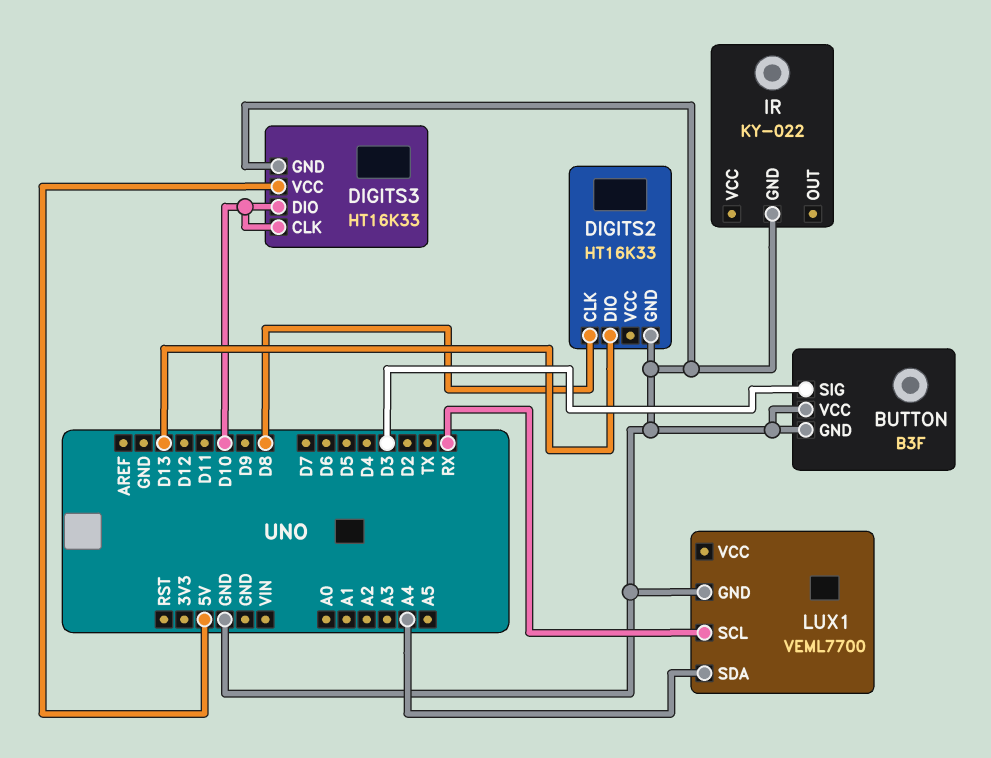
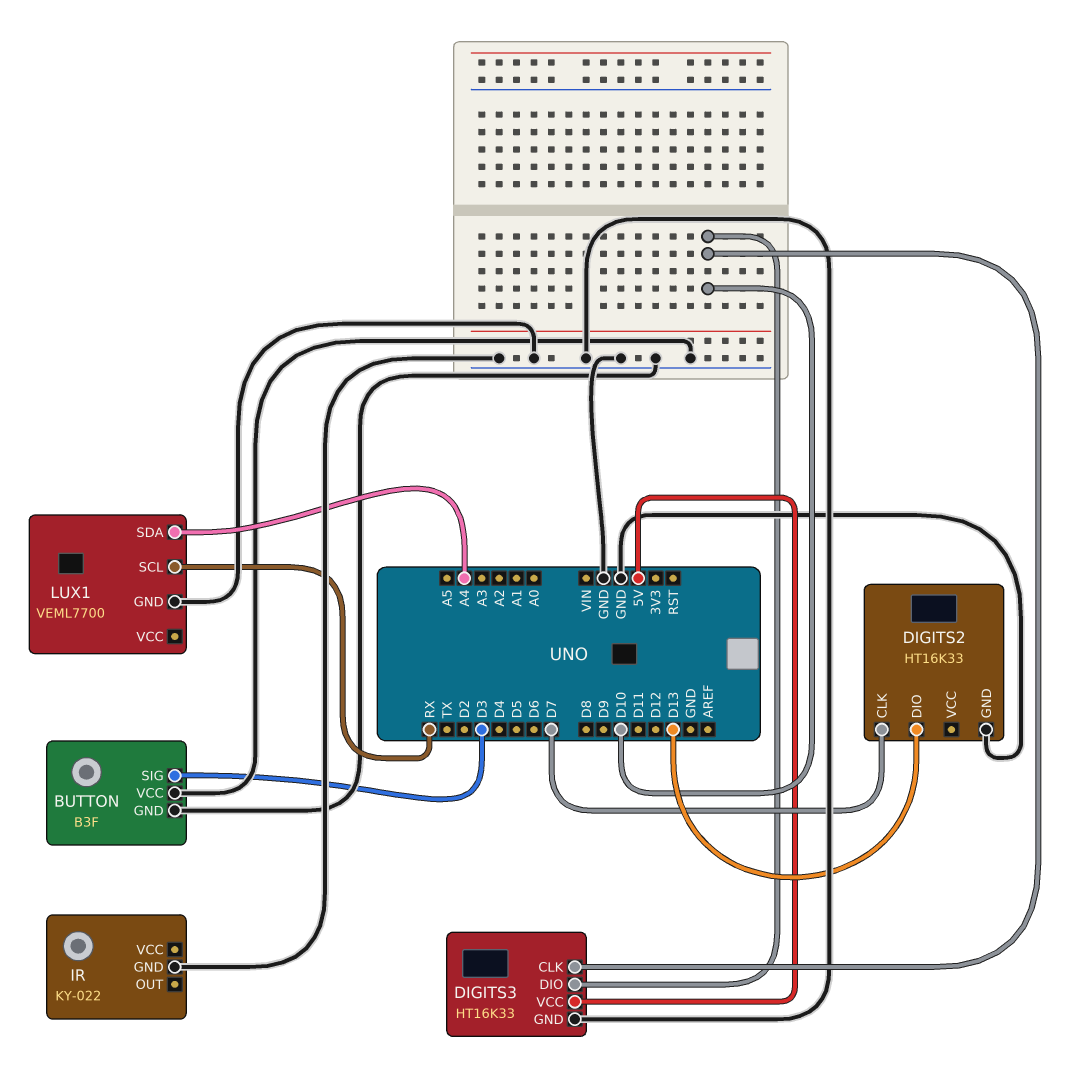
DIGITS2 pin CLK: D8 -> D7

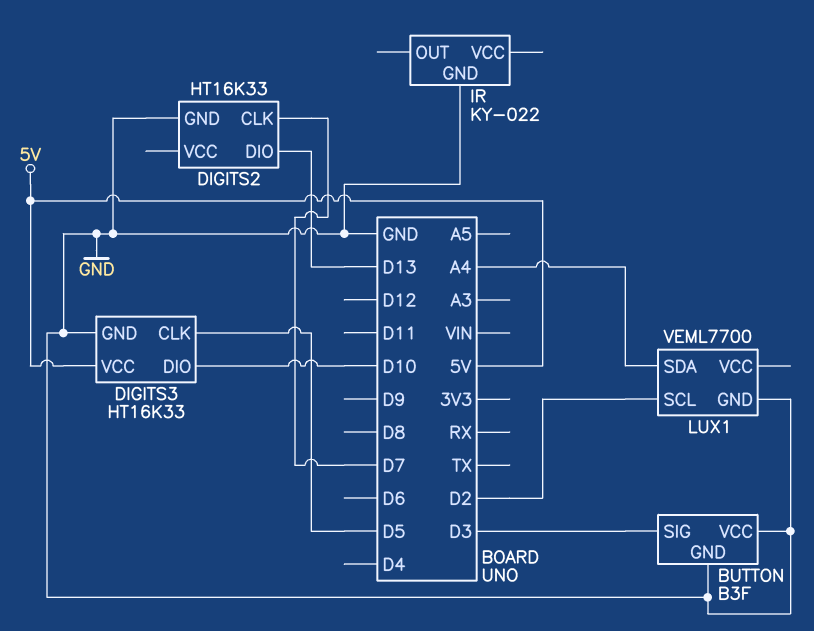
DIGITS3 pin CLK: D10 -> D5
LUX1 pin SCL: RX -> D2

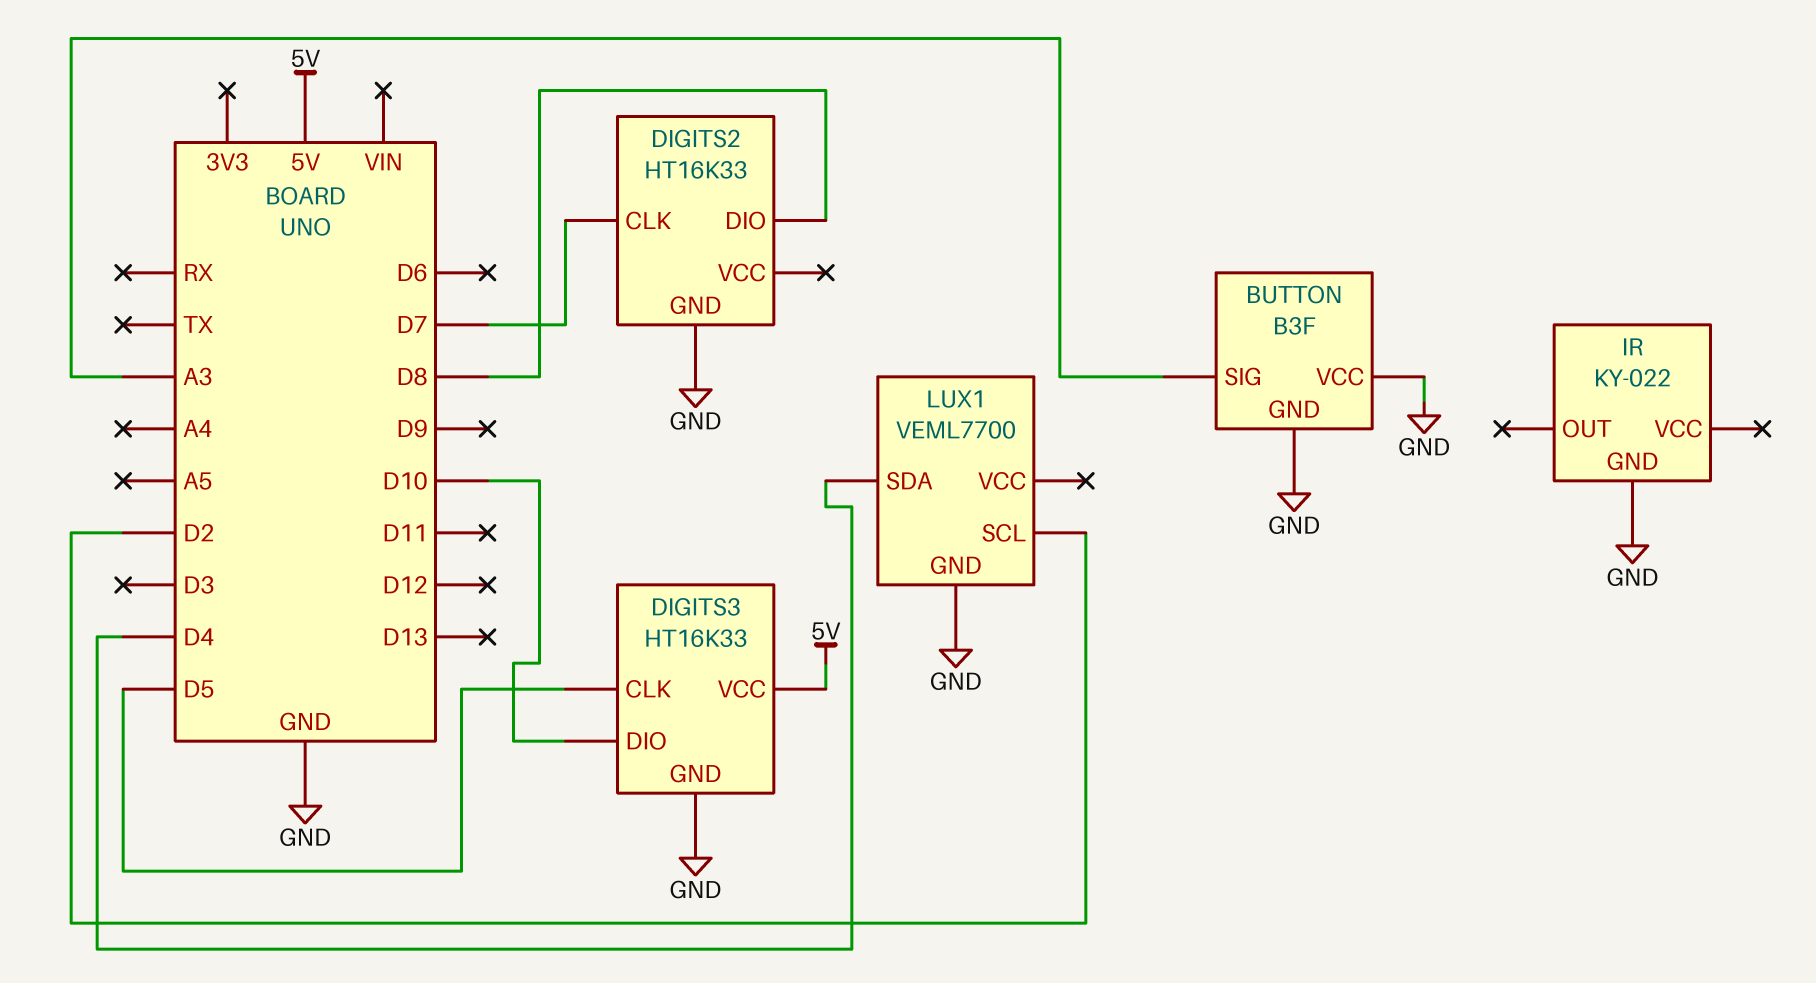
BUTTON pin SIG: D3 -> A3
DIGITS2 pin DIO: D13 -> D8
LUX1 pin SDA: A4 -> D4

